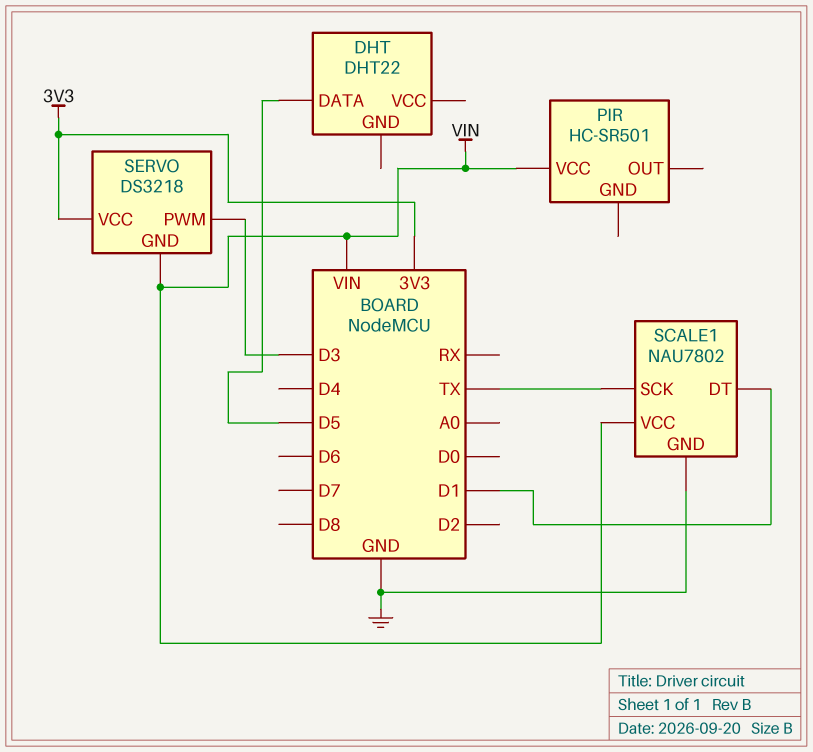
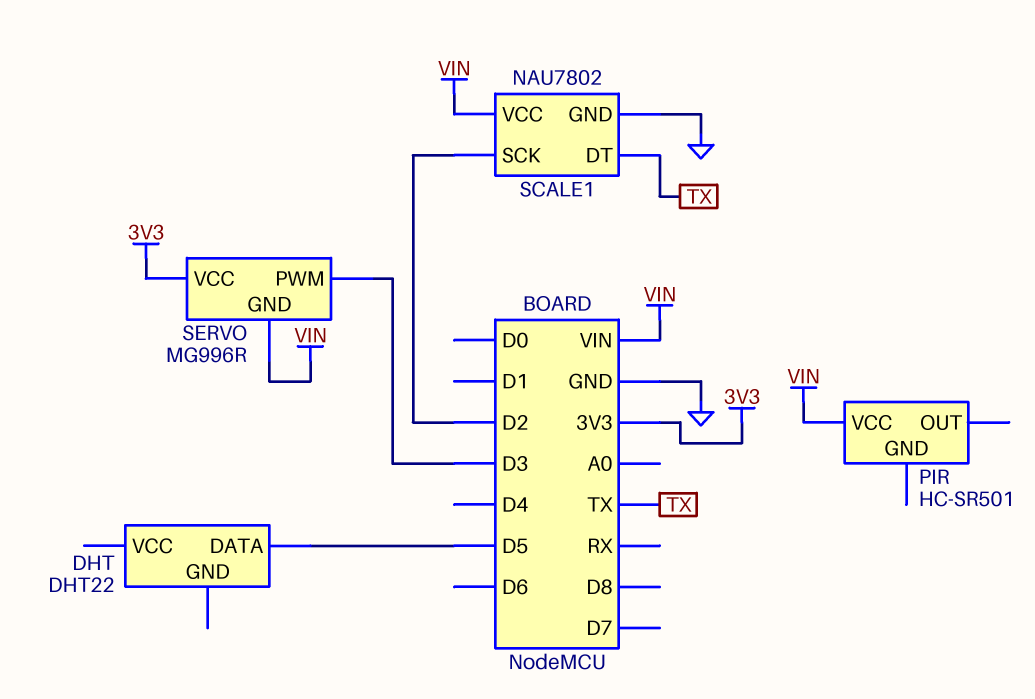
SCALE1 pin DT: D1 -> TX
SCALE1 pin SCK: TX -> D2
SERVO: DS3218 -> MG996R

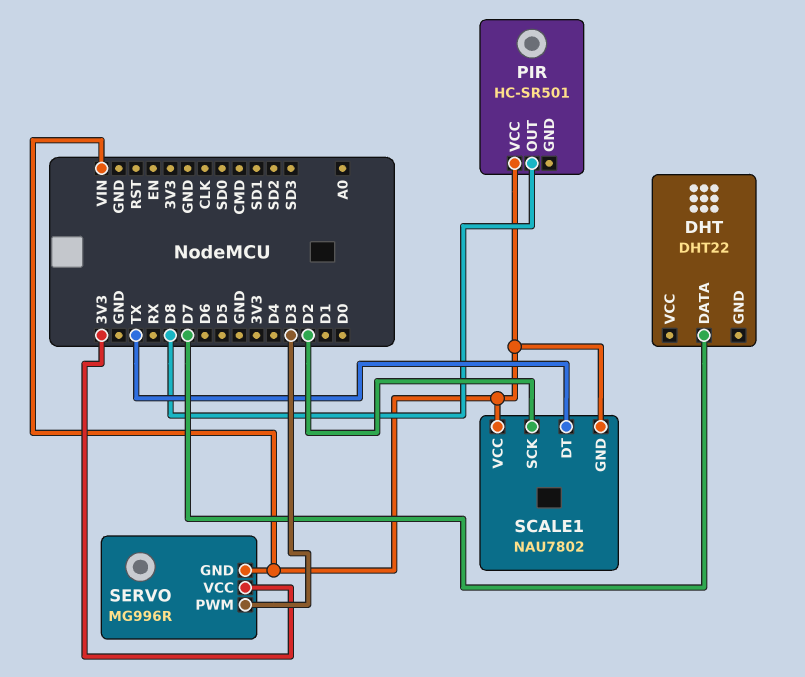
DHT pin DATA: D5 -> D7
PIR pin OUT: none -> D8
SCALE1 pin GND: GND -> VIN

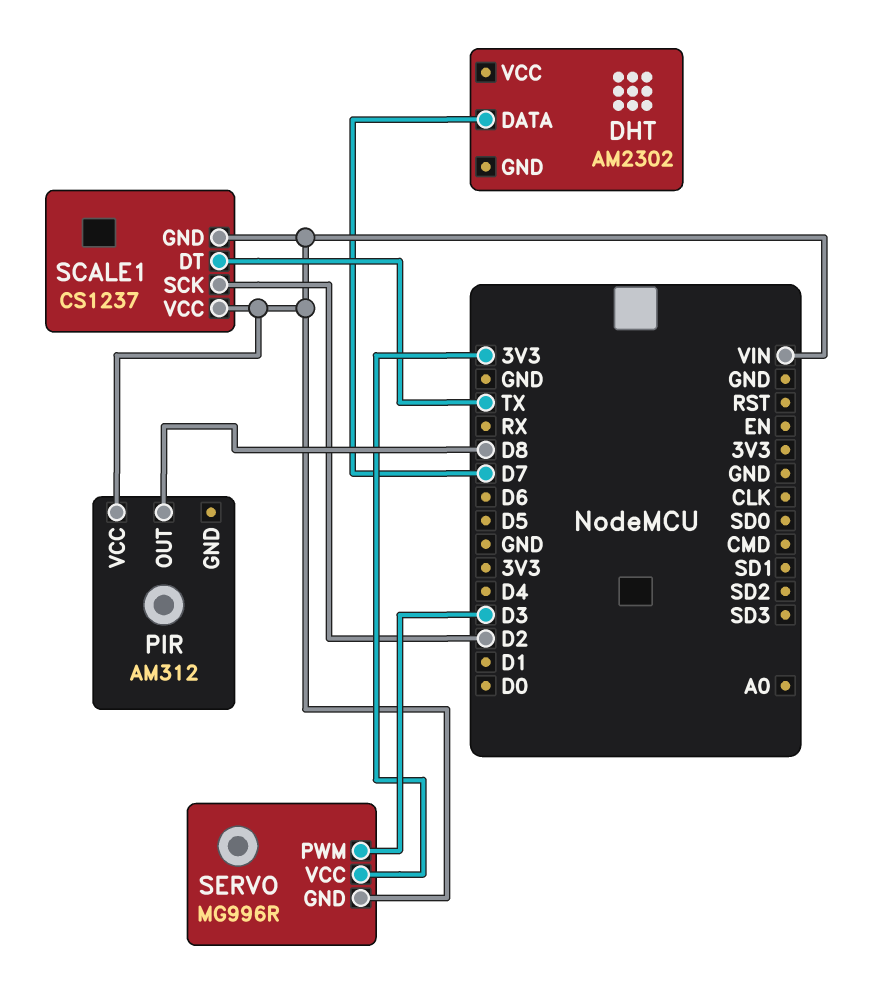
DHT: DHT22 -> AM2302
PIR: HC-SR501 -> AM312
SCALE1: NAU7802 -> CS1237

